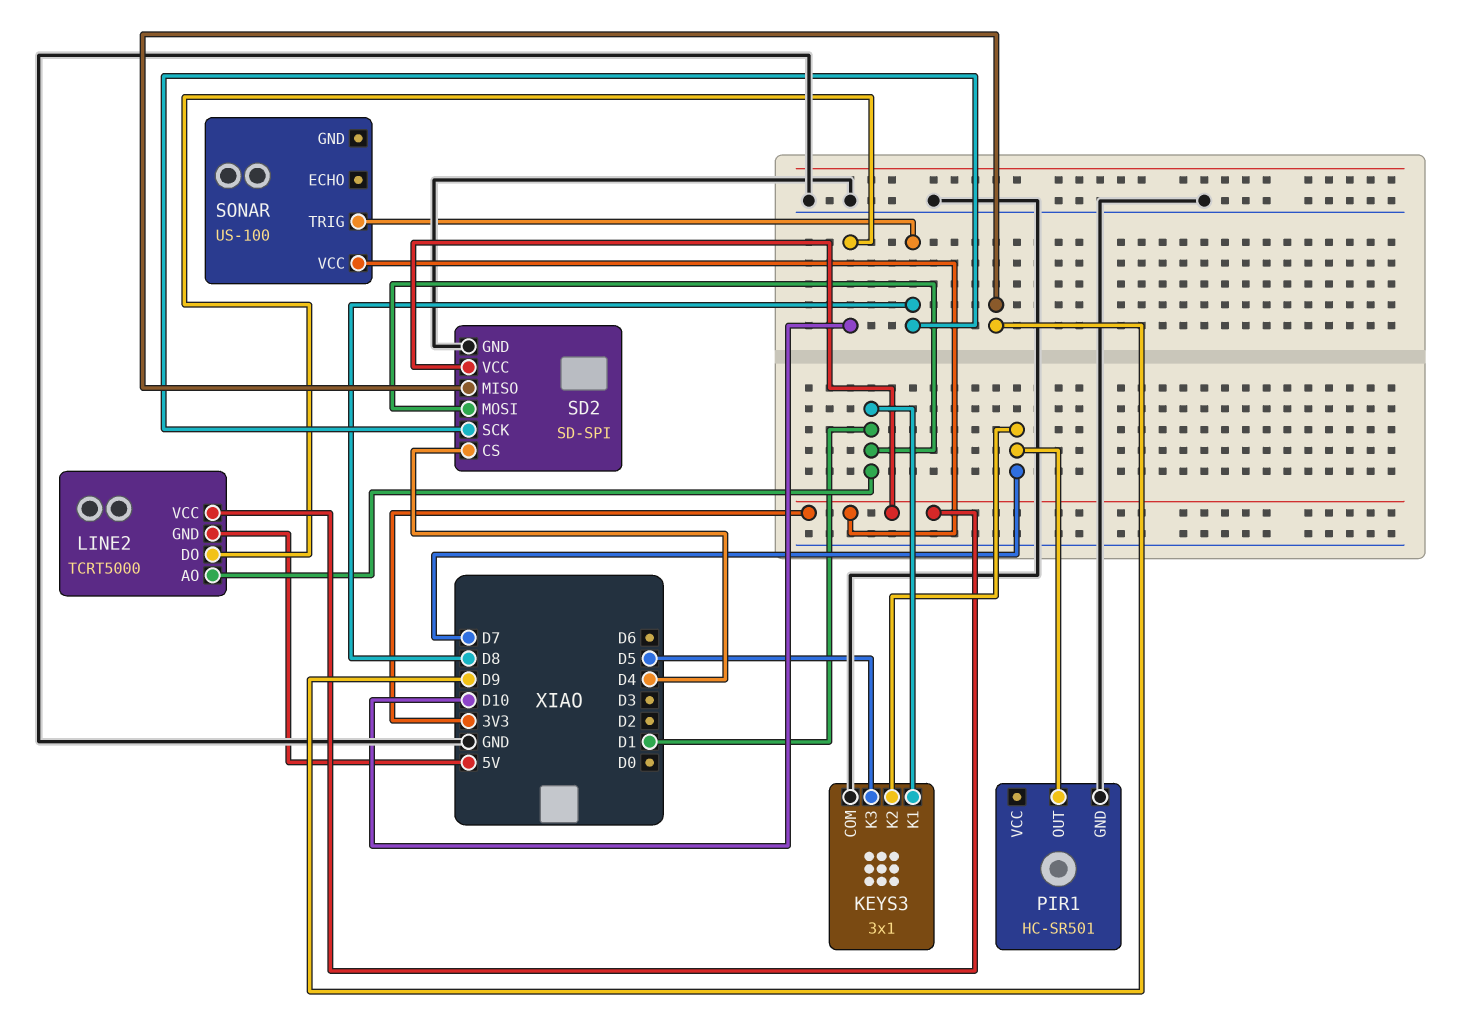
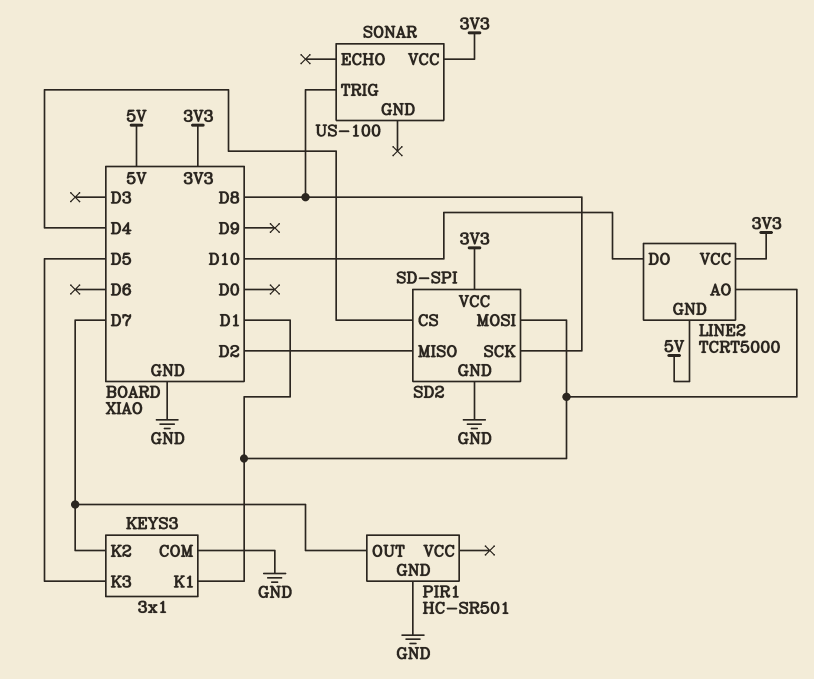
SD2 pin MISO: D9 -> D2

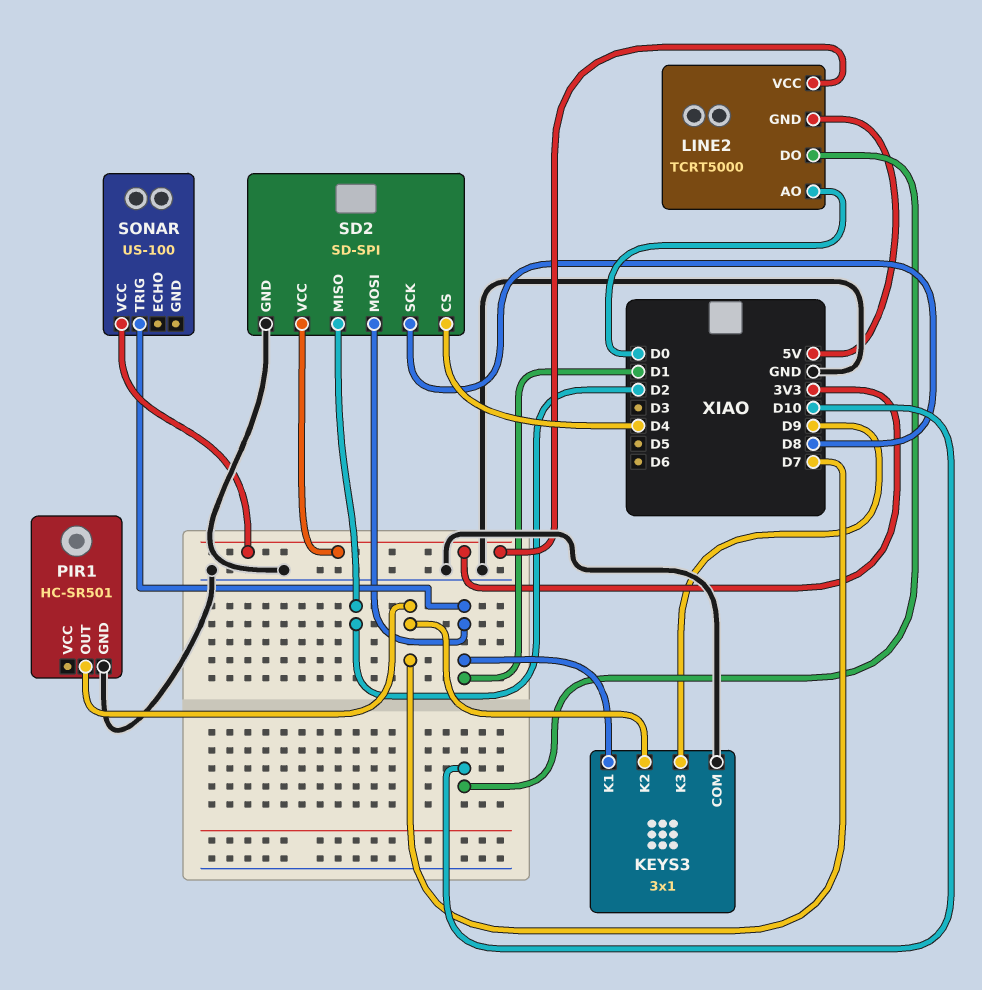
KEYS3 pin K3: D5 -> D9
LINE2 pin AO: D1 -> D0
SONAR pin TRIG: D8 -> D1

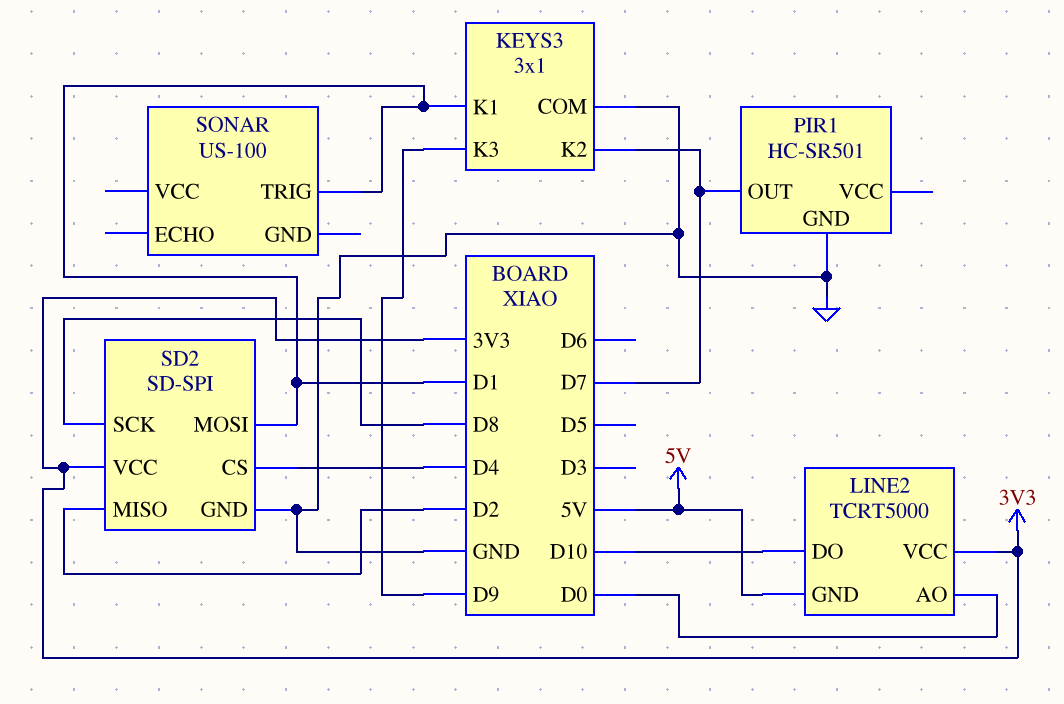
SONAR pin VCC: 3V3 -> none

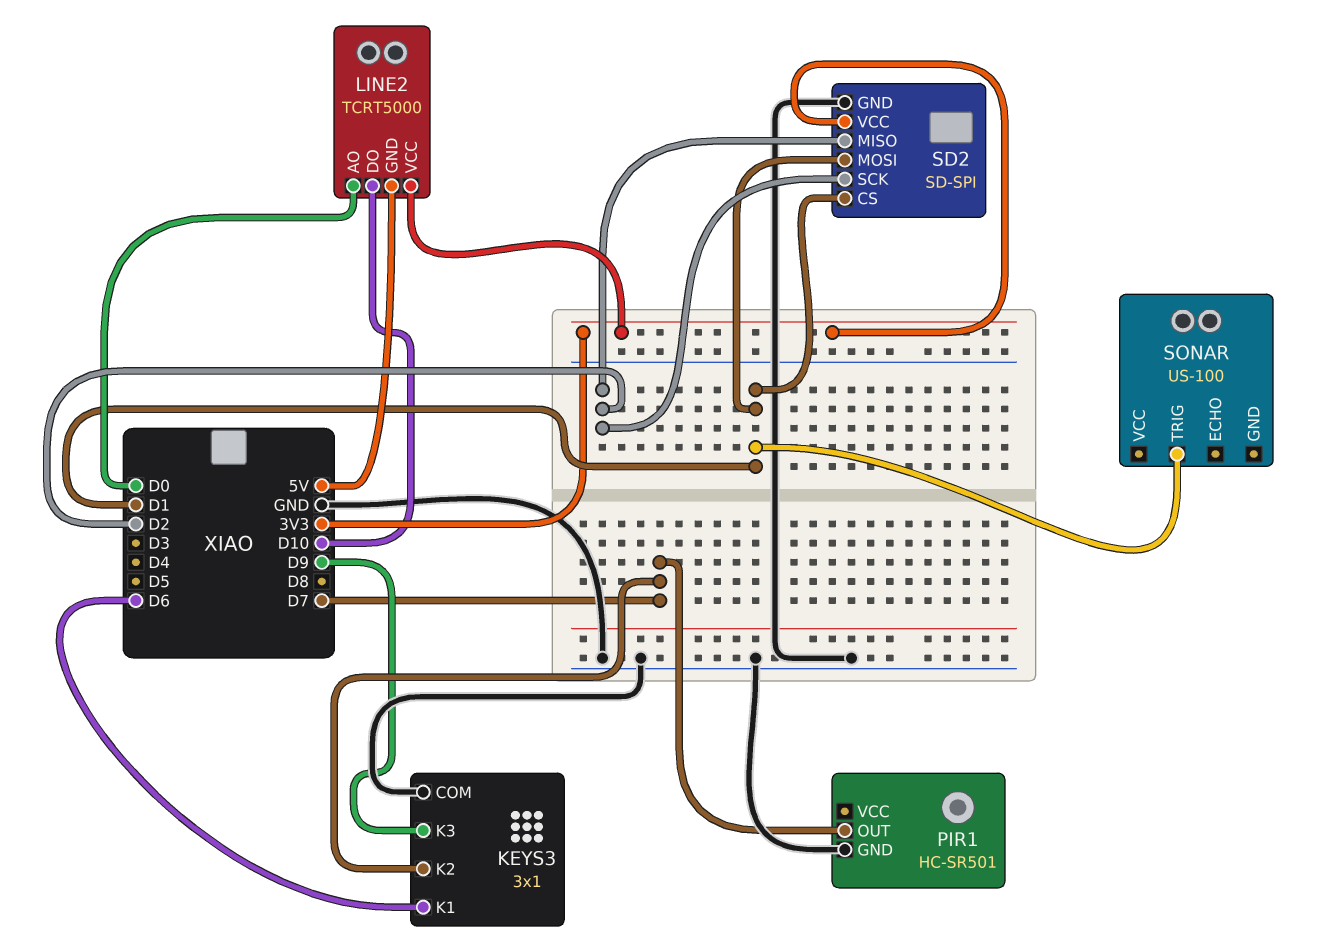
KEYS3 pin K1: D1 -> D6
SD2 pin CS: D4 -> D1
SD2 pin SCK: D8 -> D2

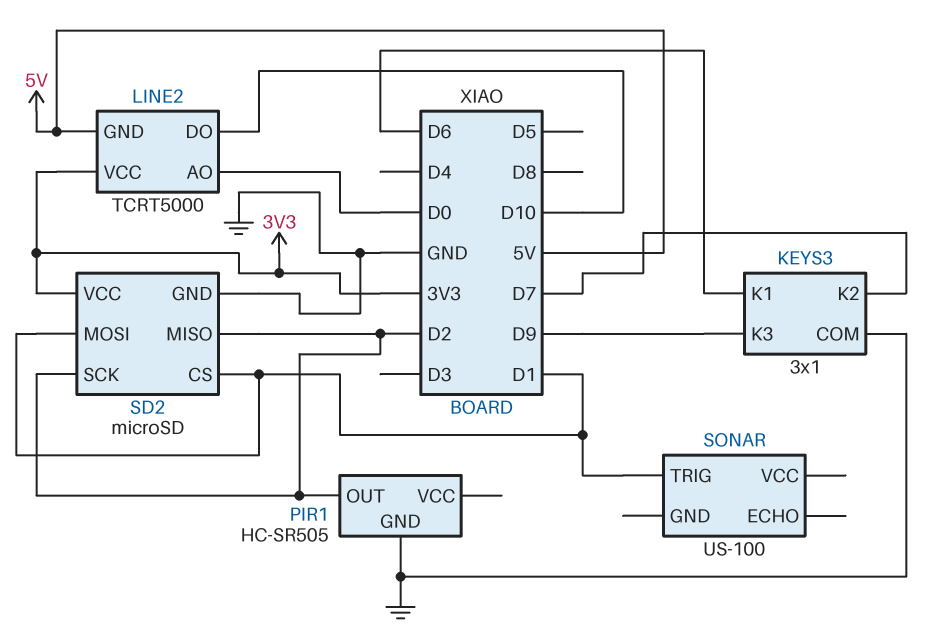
PIR1: HC-SR501 -> HC-SR505
PIR1 pin OUT: D7 -> D2
SD2: SD-SPI -> microSD

